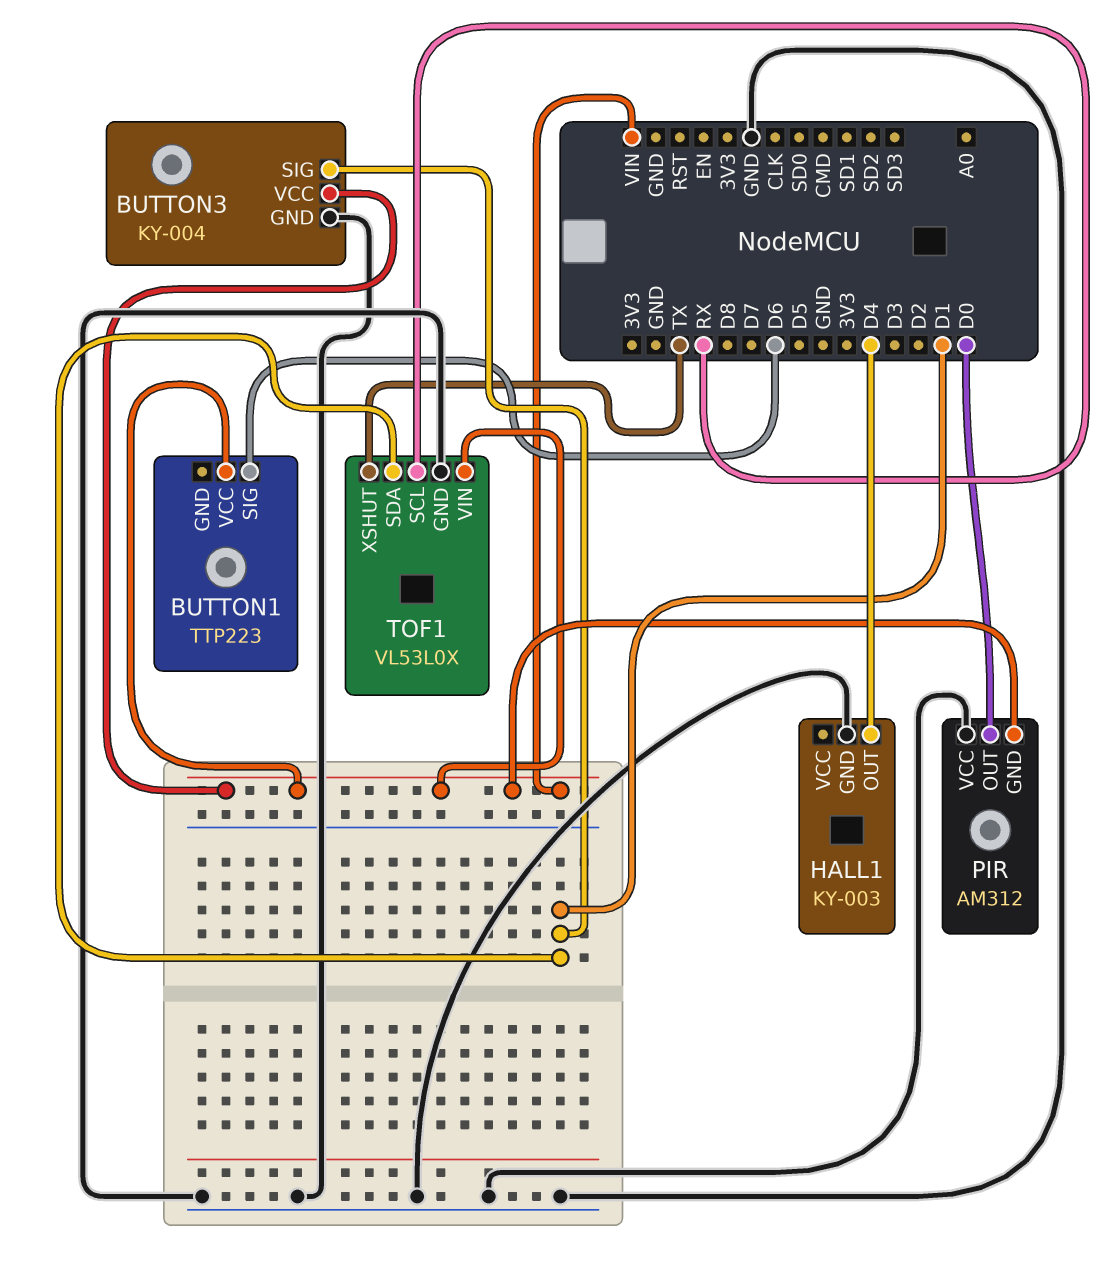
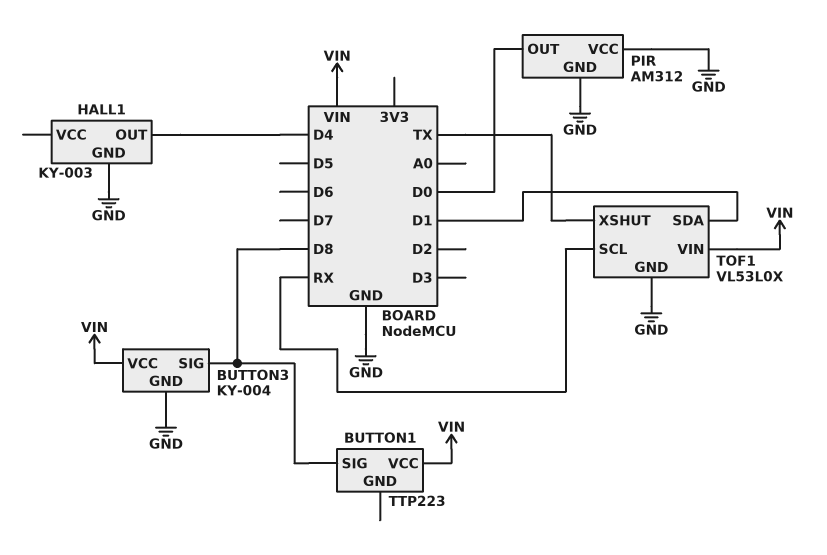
BUTTON1 pin SIG: D6 -> D8
BUTTON3 pin SIG: D1 -> D8
PIR pin GND: VIN -> GND

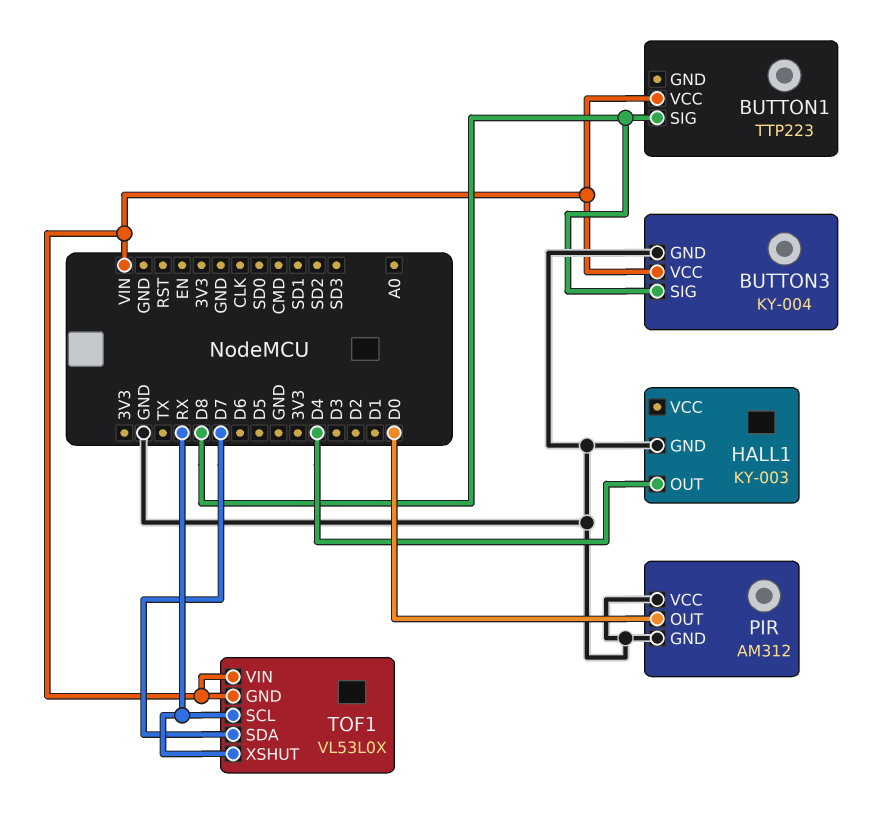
TOF1 pin GND: GND -> VIN
TOF1 pin SDA: D1 -> D7
TOF1 pin XSHUT: TX -> RX

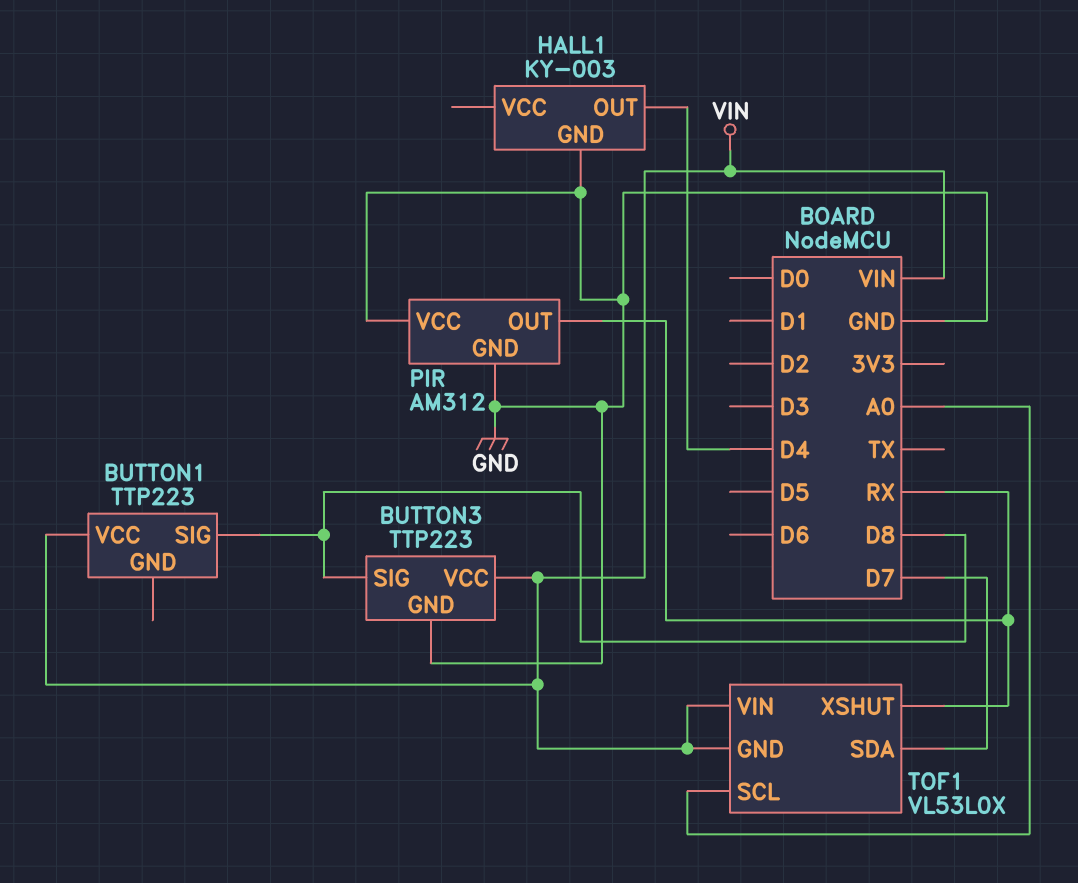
BUTTON3: KY-004 -> TTP223
PIR pin OUT: D0 -> RX
TOF1 pin SCL: RX -> A0

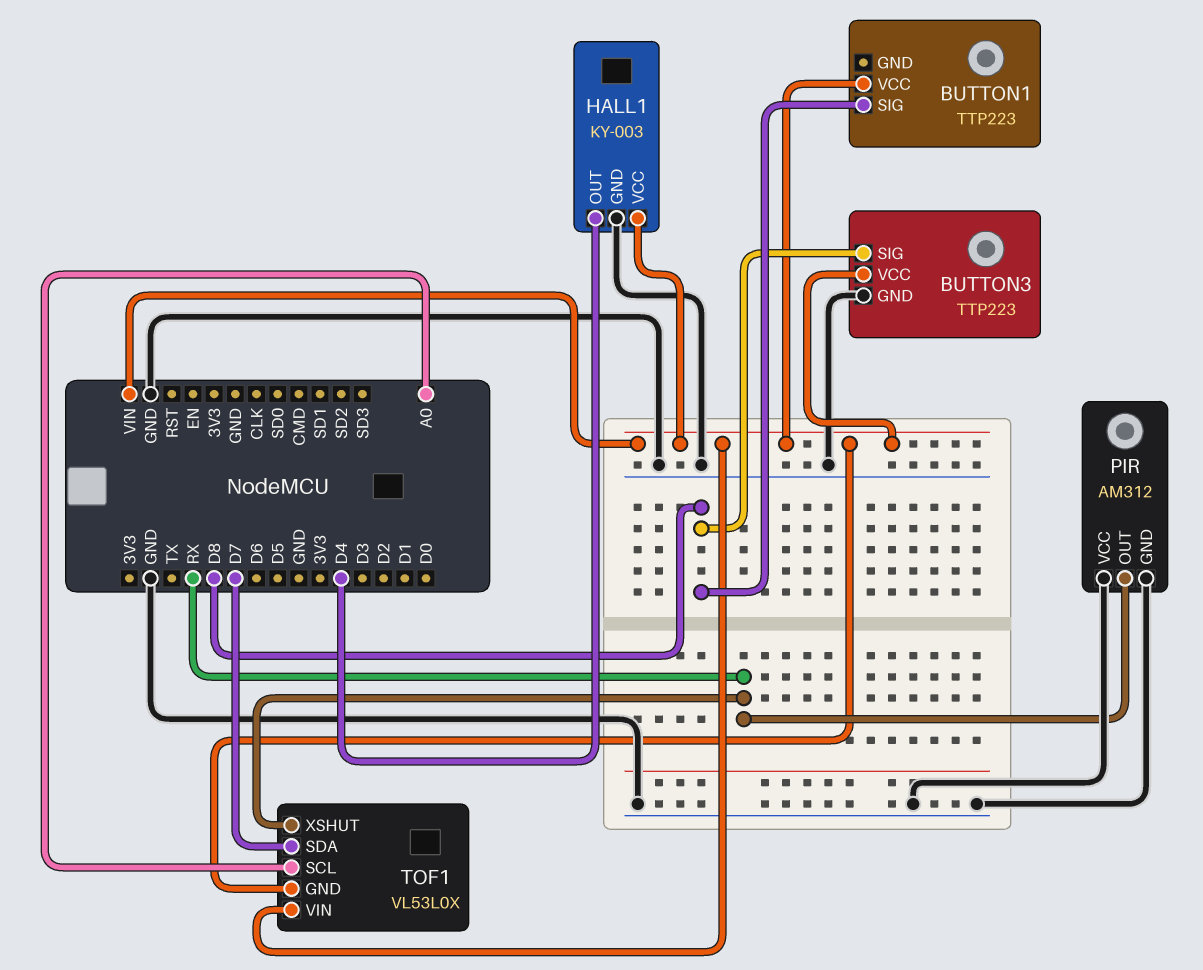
HALL1 pin VCC: none -> VIN

